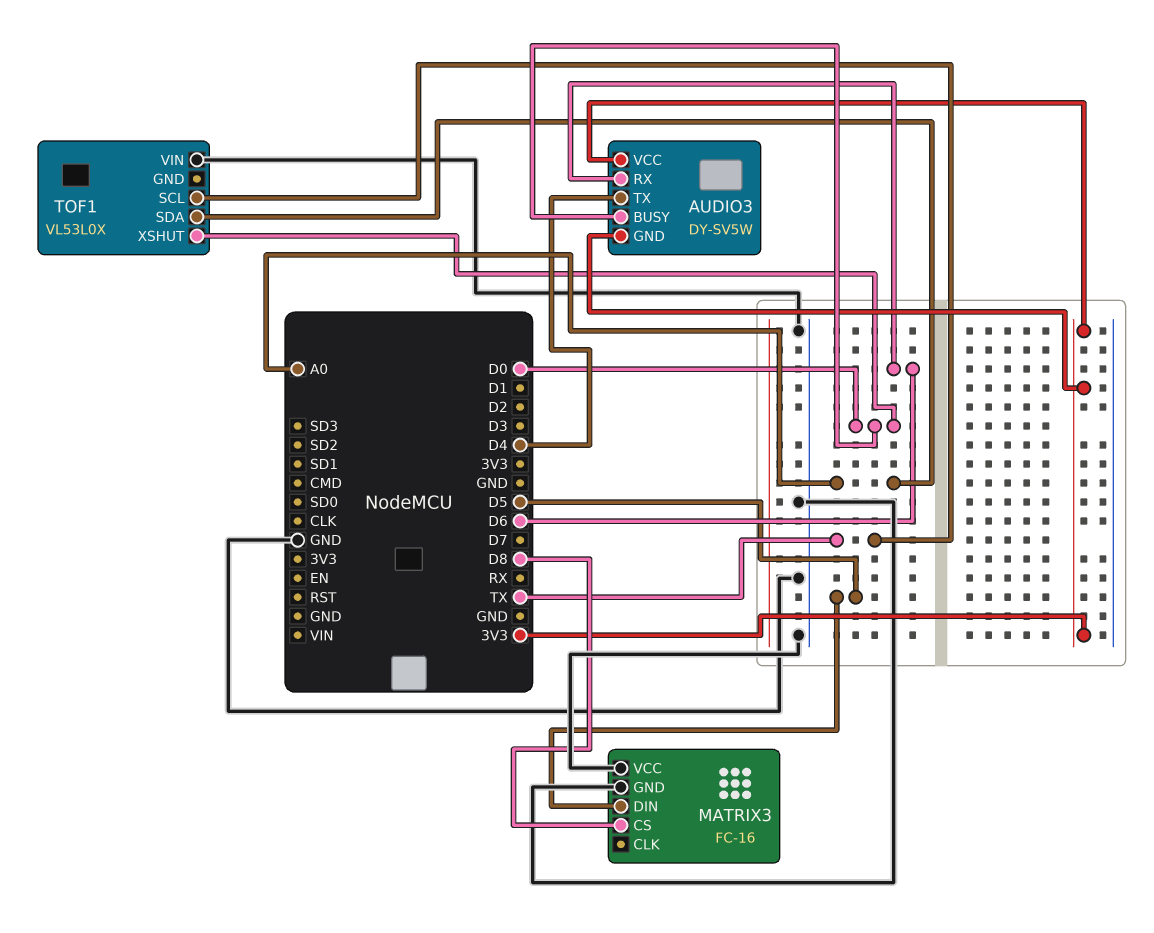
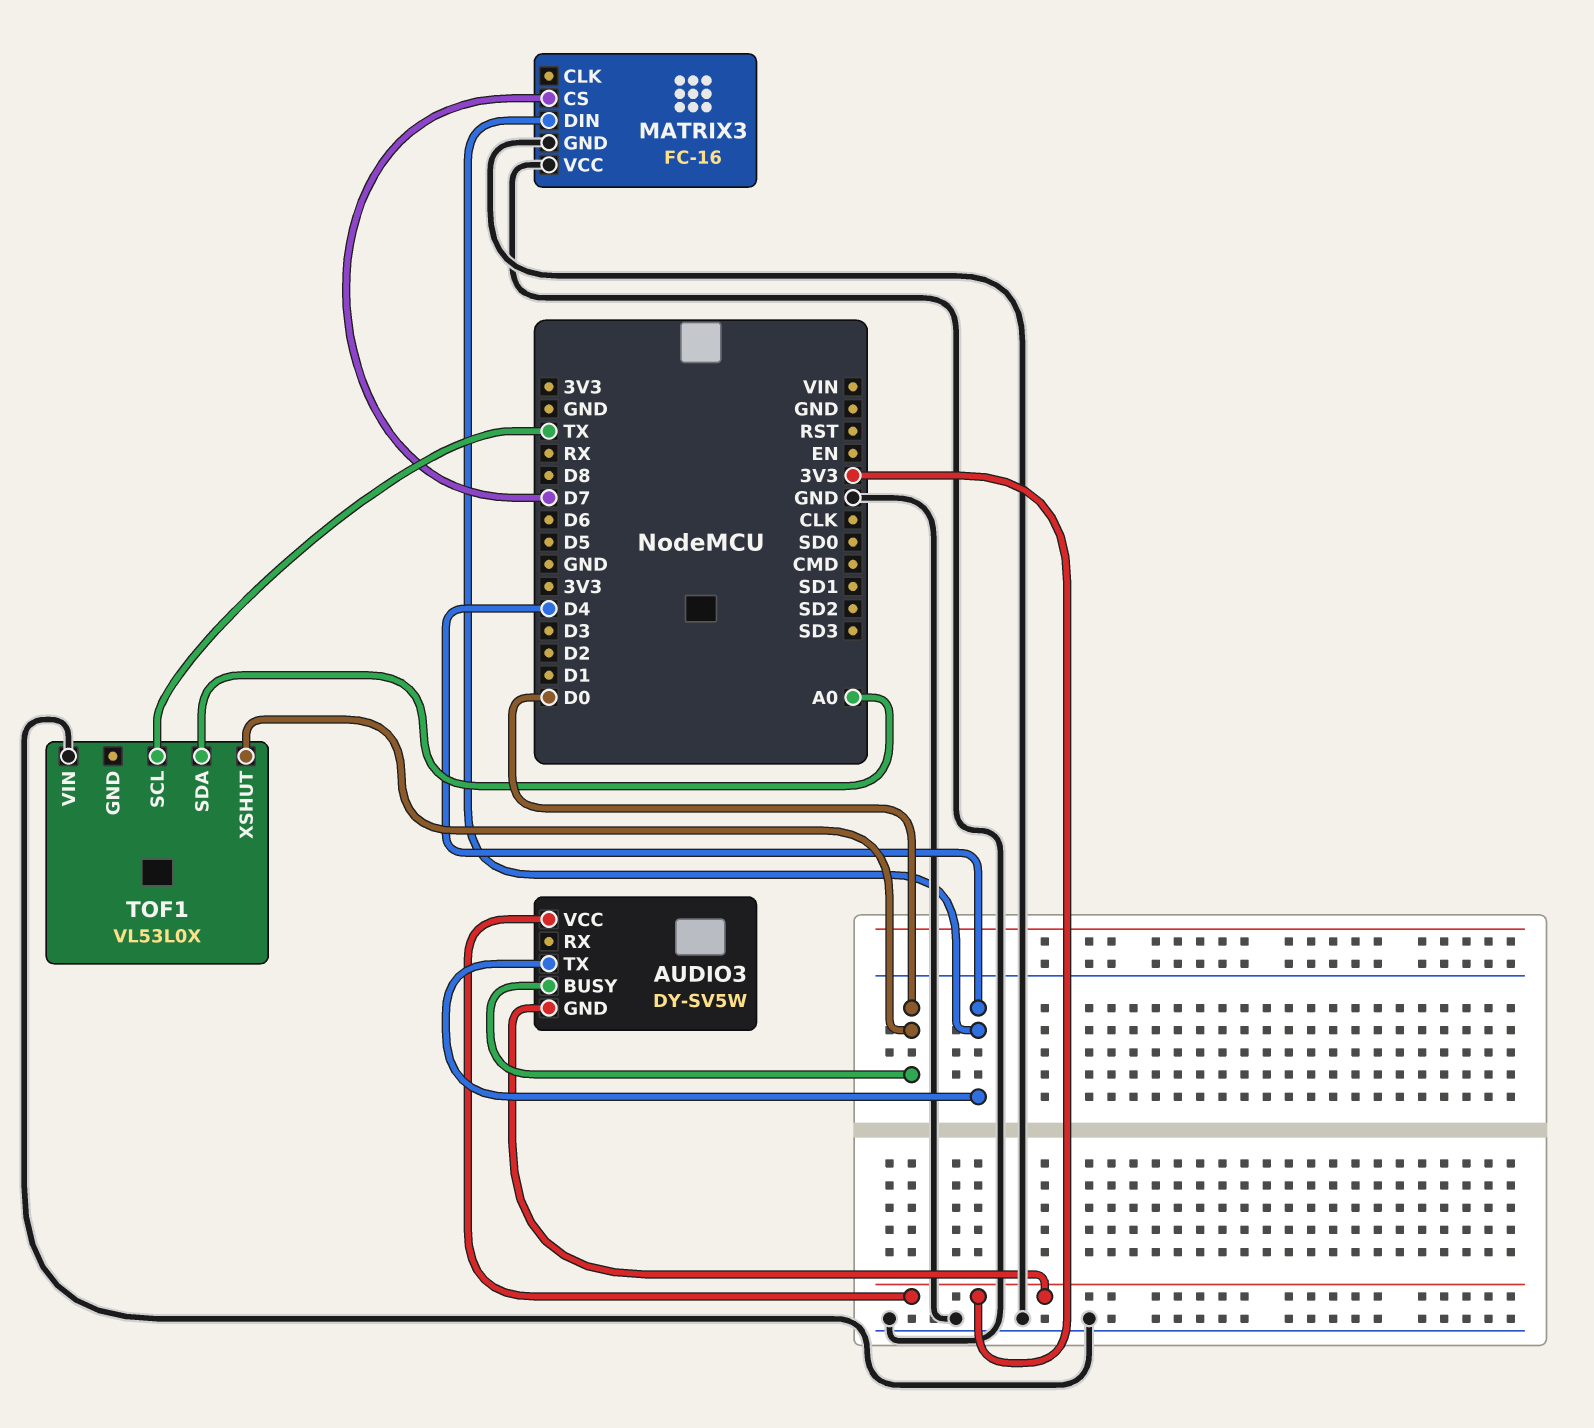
AUDIO3 pin RX: D6 -> none
MATRIX3 pin CS: D8 -> D7
MATRIX3 pin DIN: D5 -> D4

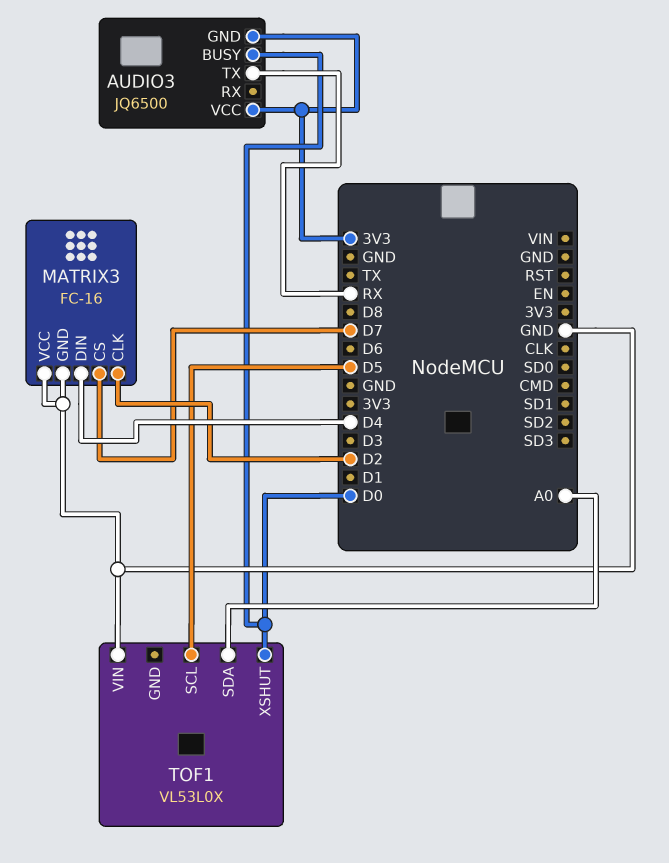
AUDIO3: DY-SV5W -> JQ6500
AUDIO3 pin TX: D4 -> RX
MATRIX3 pin CLK: none -> D2
TOF1 pin SCL: TX -> D5

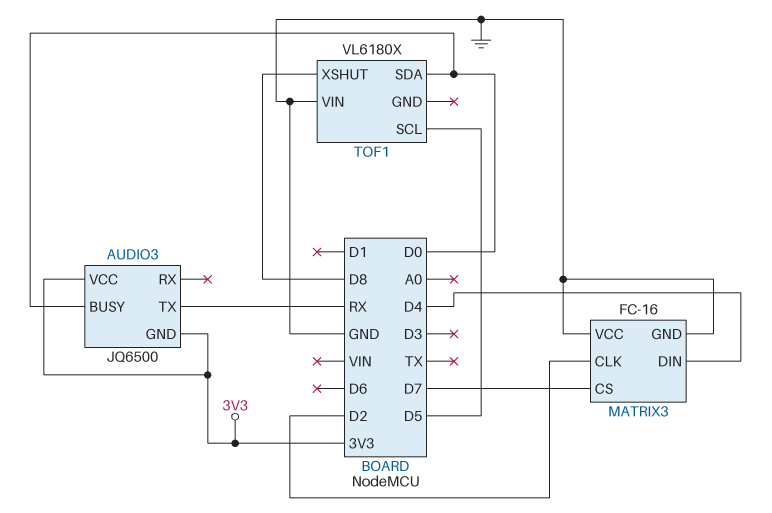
TOF1: VL53L0X -> VL6180X
TOF1 pin SDA: A0 -> D0
TOF1 pin XSHUT: D0 -> D8

